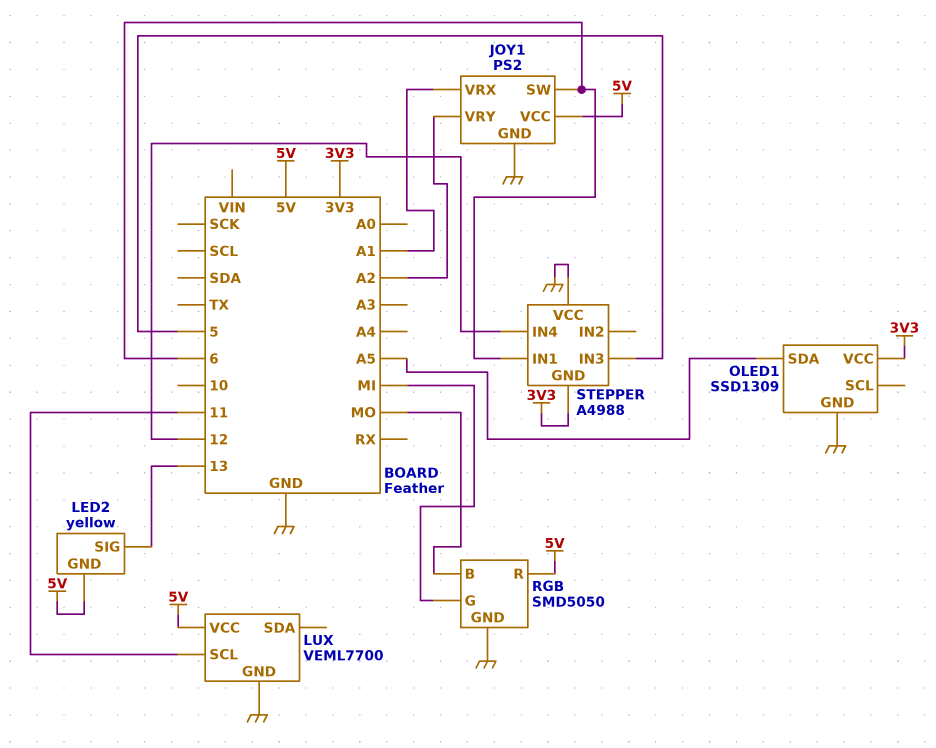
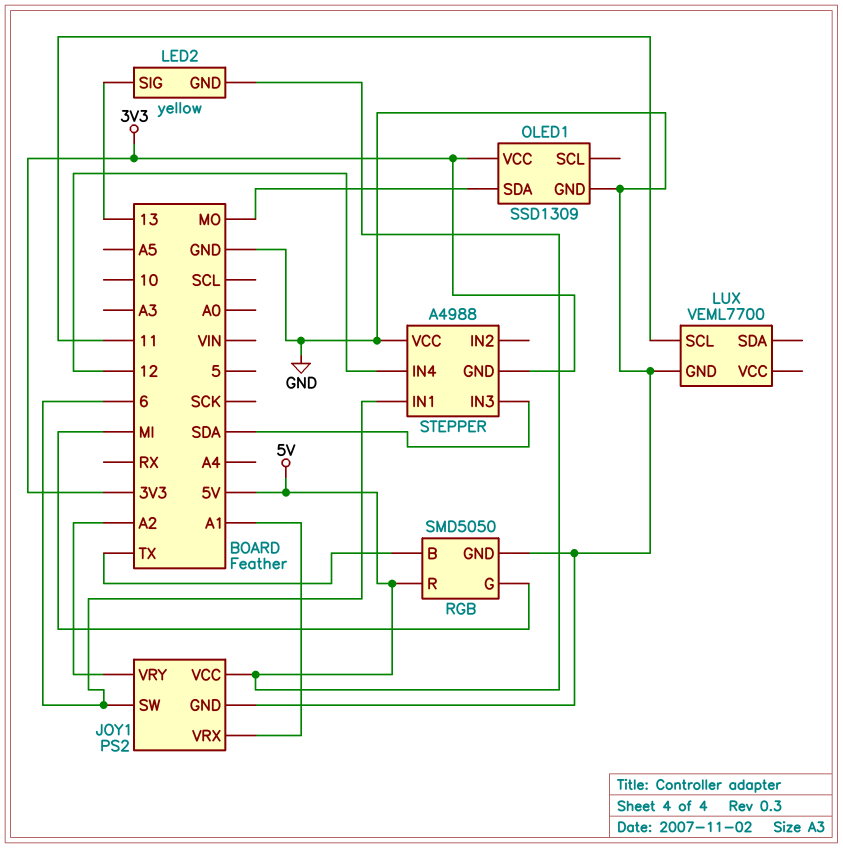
LUX pin VCC: 5V -> none
OLED1 pin SDA: A5 -> MO
RGB pin B: MO -> TX
STEPPER pin IN3: 5 -> SDA

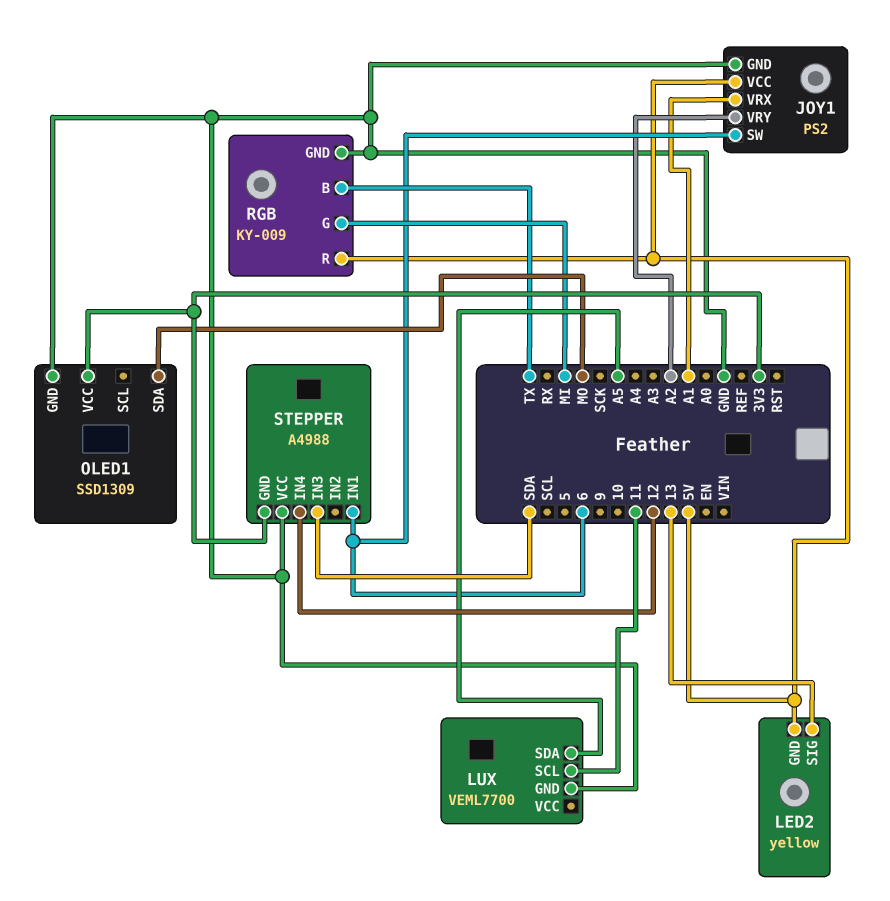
LUX pin SDA: none -> A5
RGB: SMD5050 -> KY-009

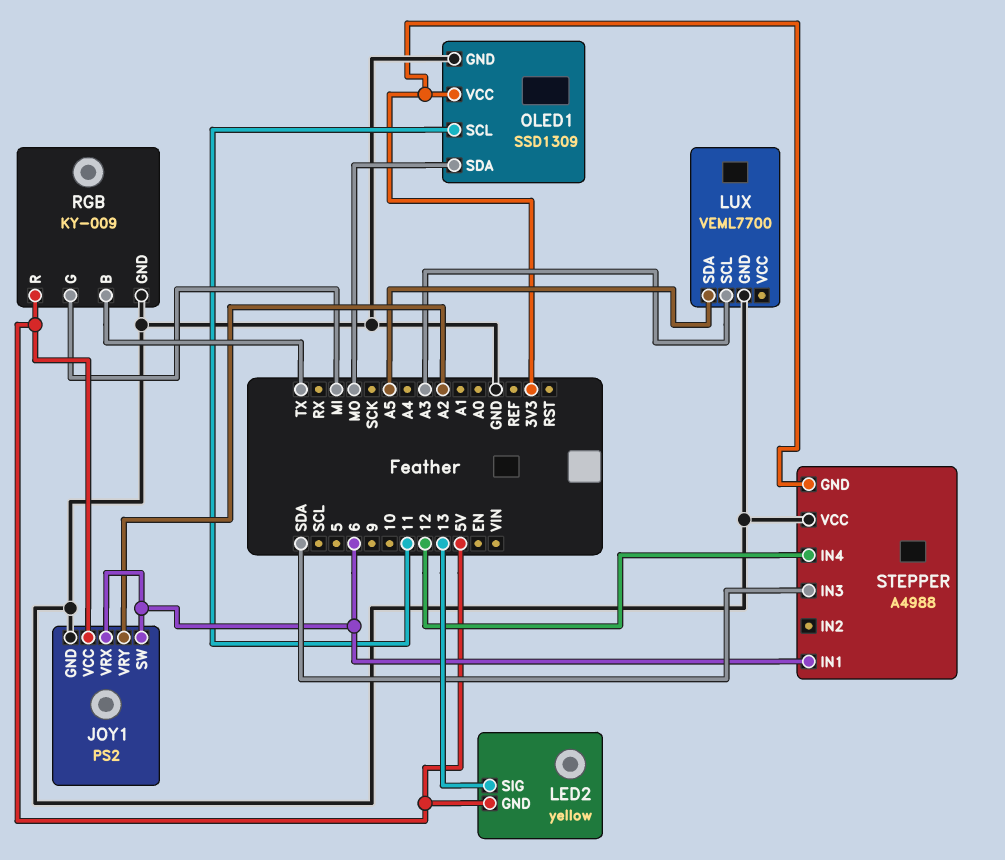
JOY1 pin VRX: A1 -> 6
LUX pin SCL: 11 -> A3
OLED1 pin SCL: none -> 11

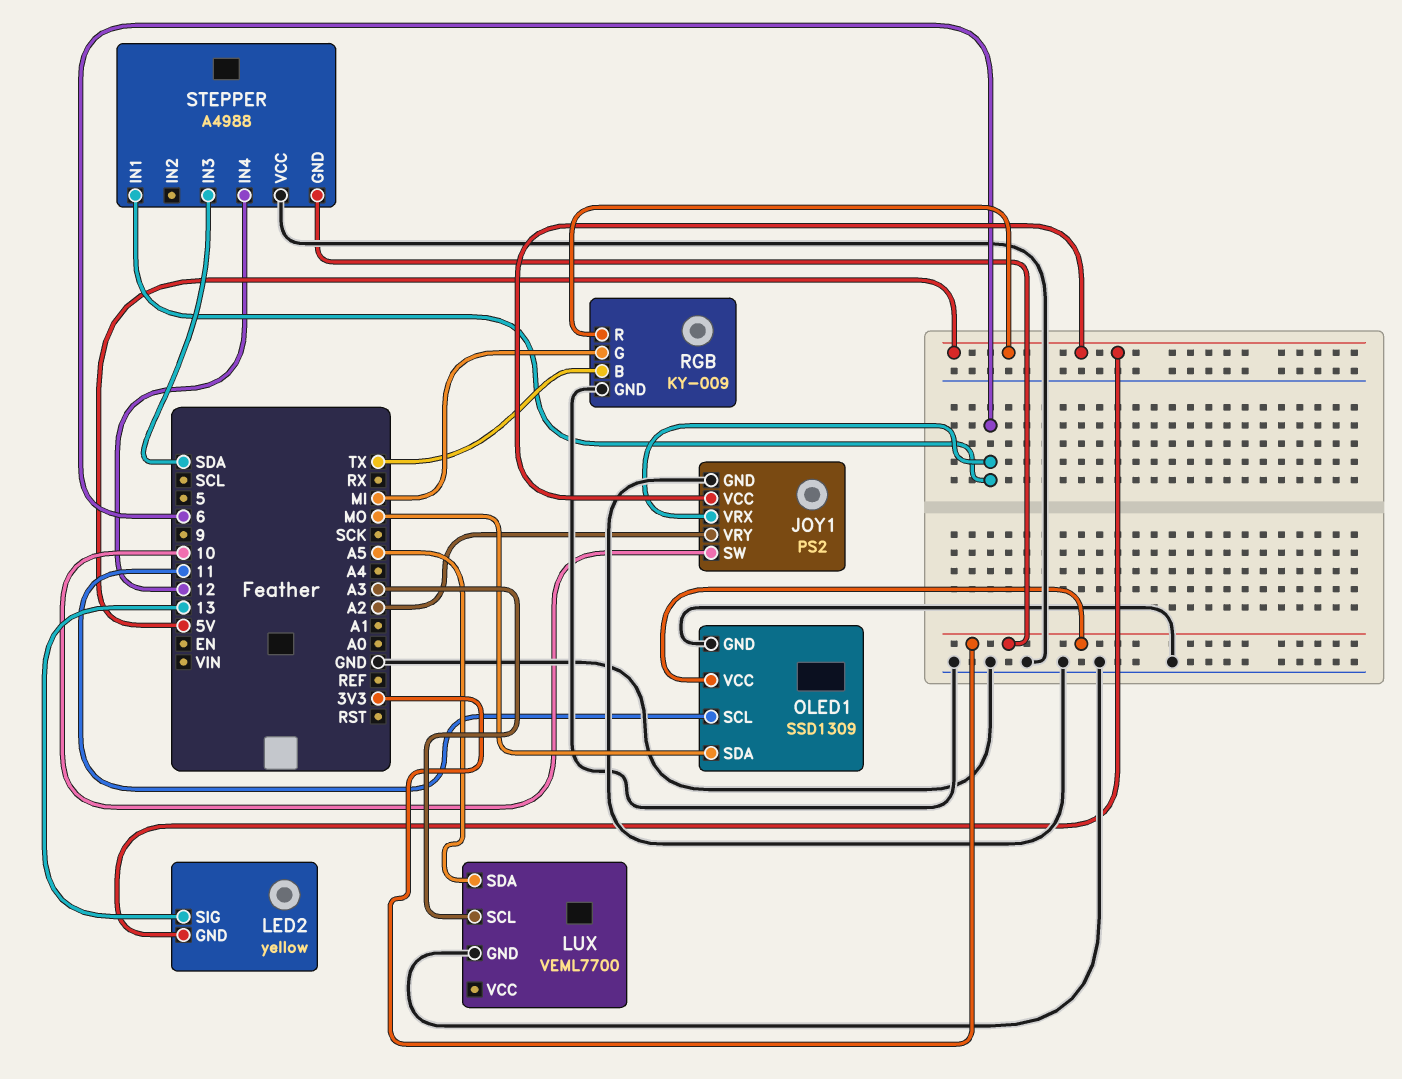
JOY1 pin SW: 6 -> 10

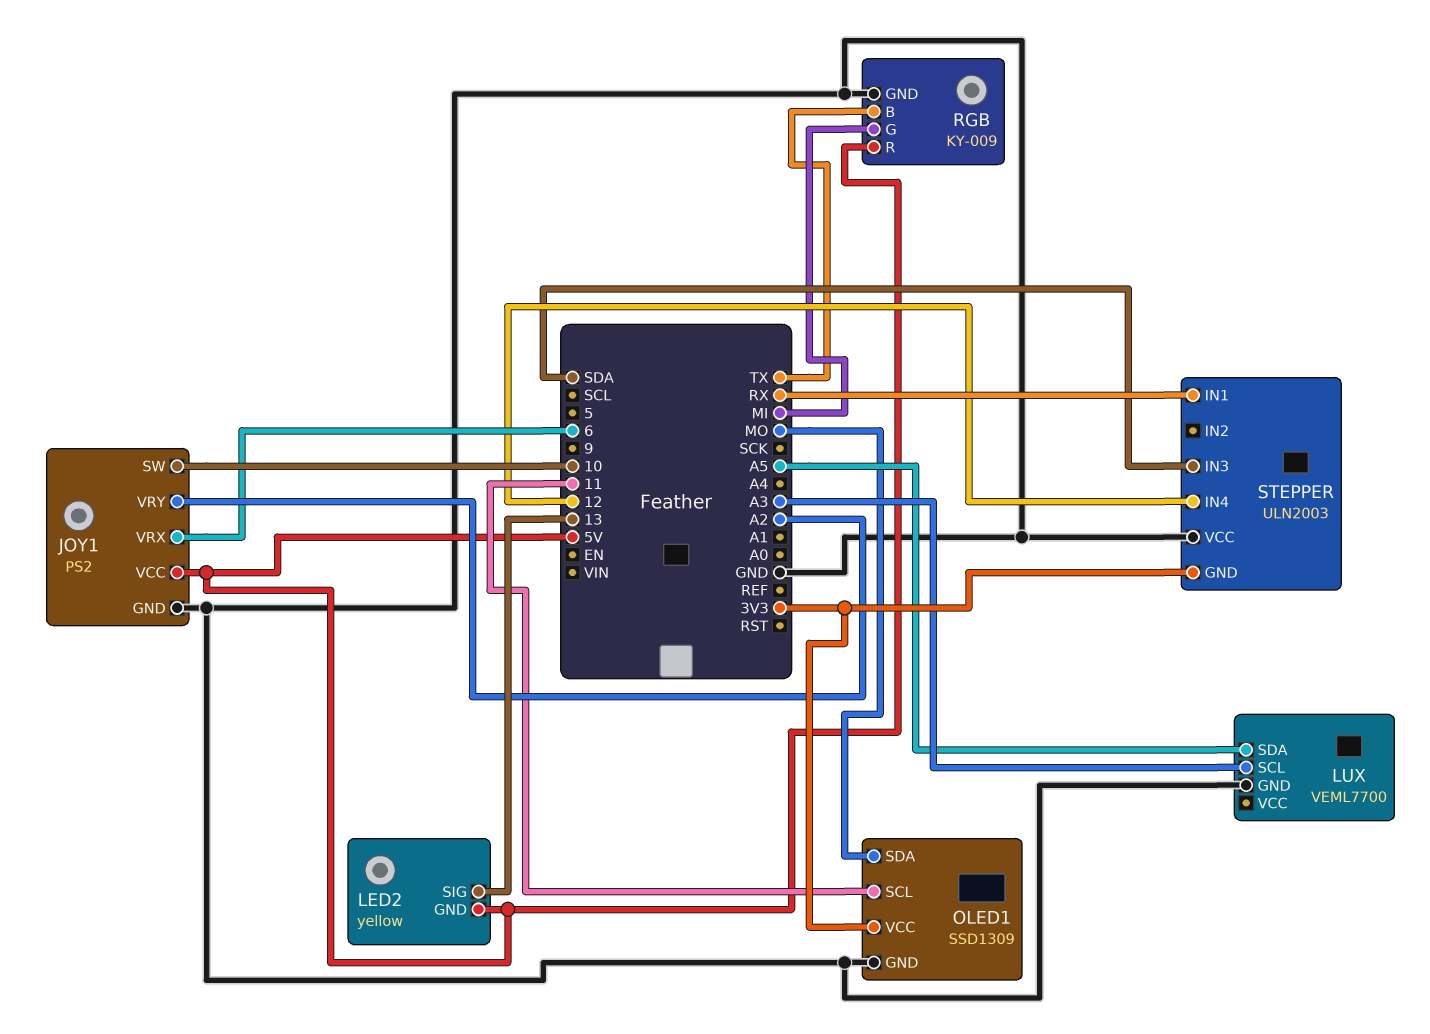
STEPPER: A4988 -> ULN2003
STEPPER pin IN1: 6 -> RX

